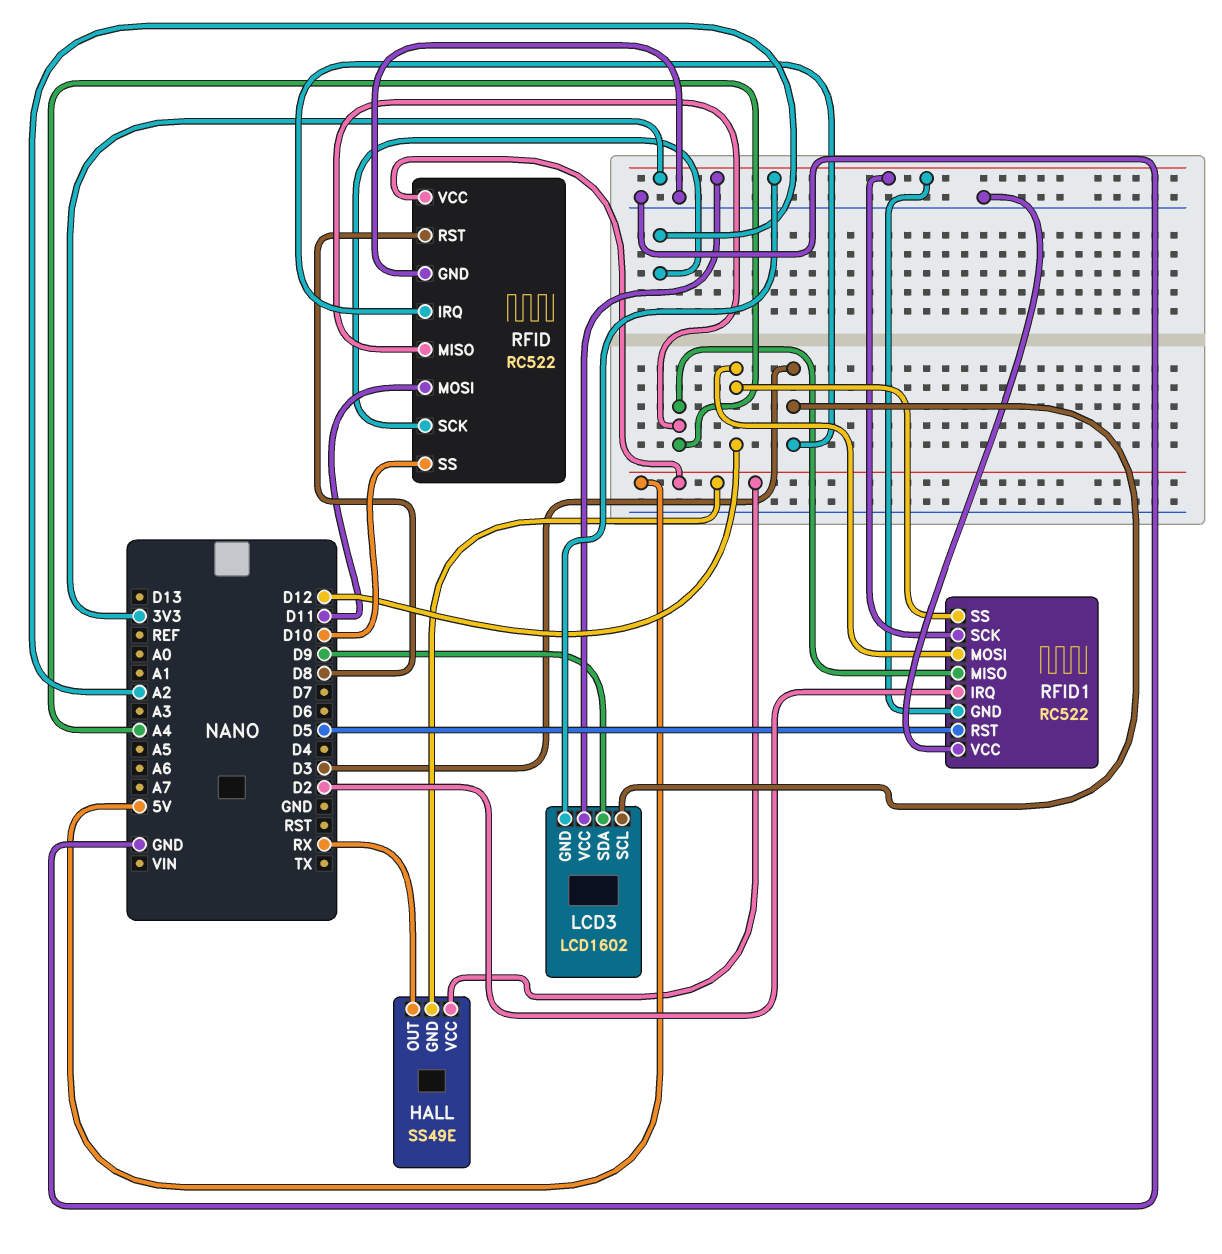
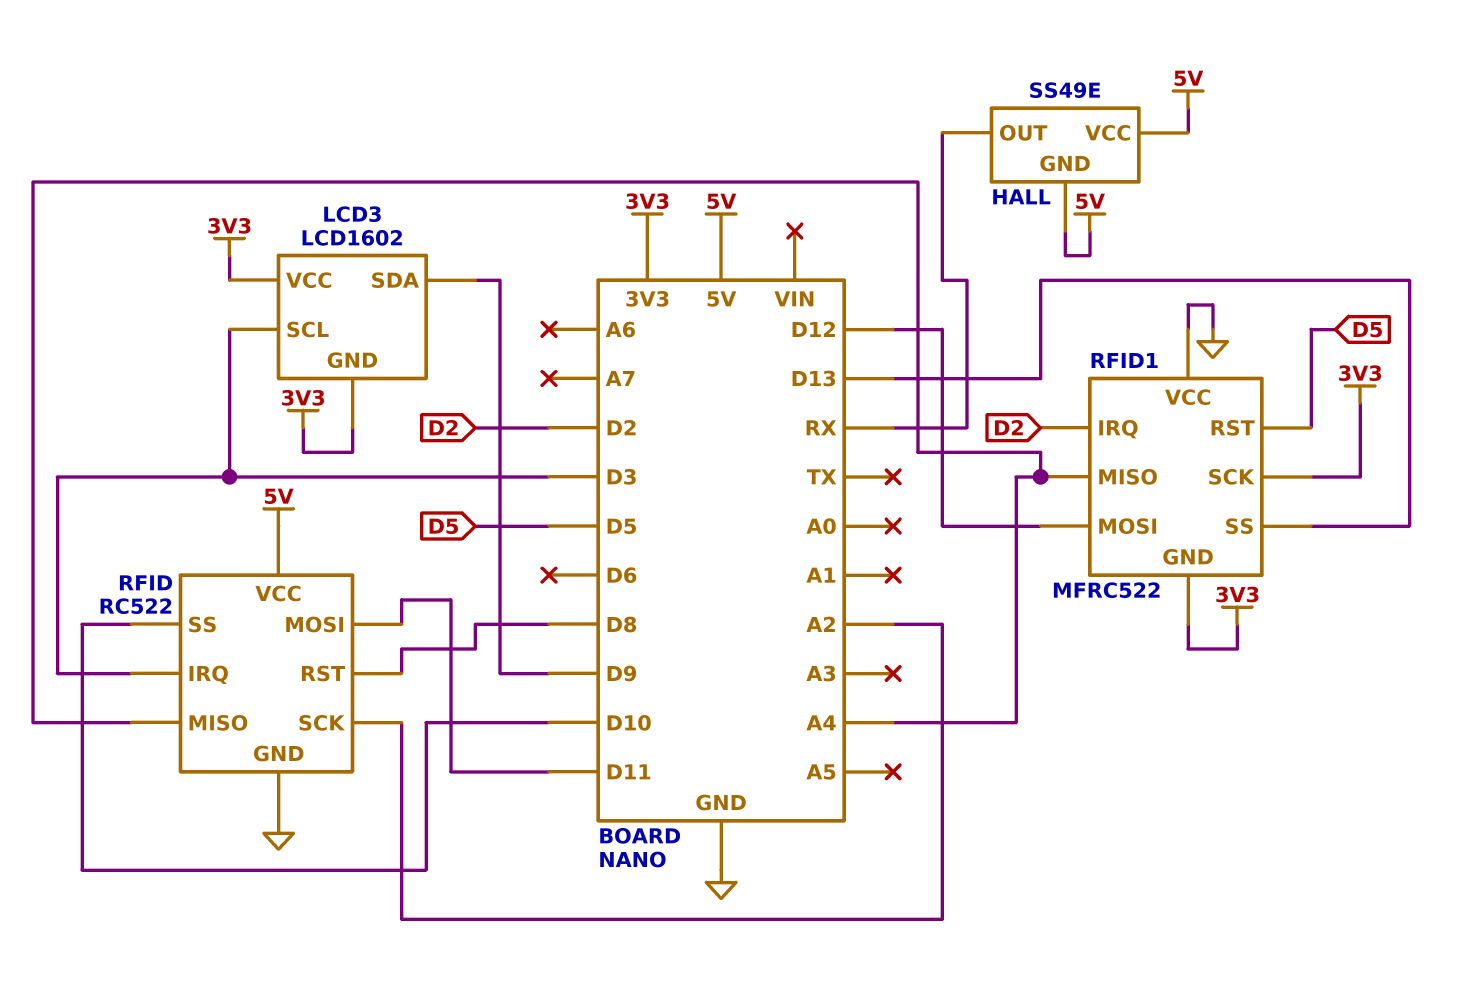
RFID1: RC522 -> MFRC522
RFID1 pin SS: D12 -> D13

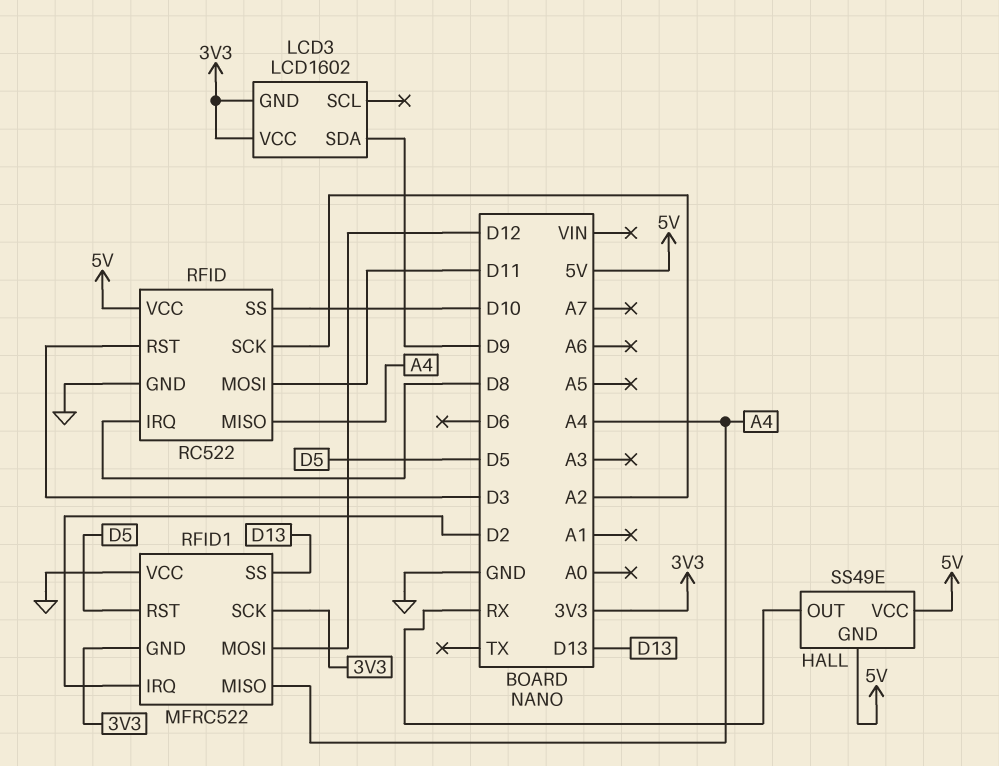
LCD3 pin SCL: D3 -> none
RFID pin IRQ: D3 -> D8
RFID pin RST: D8 -> D3

